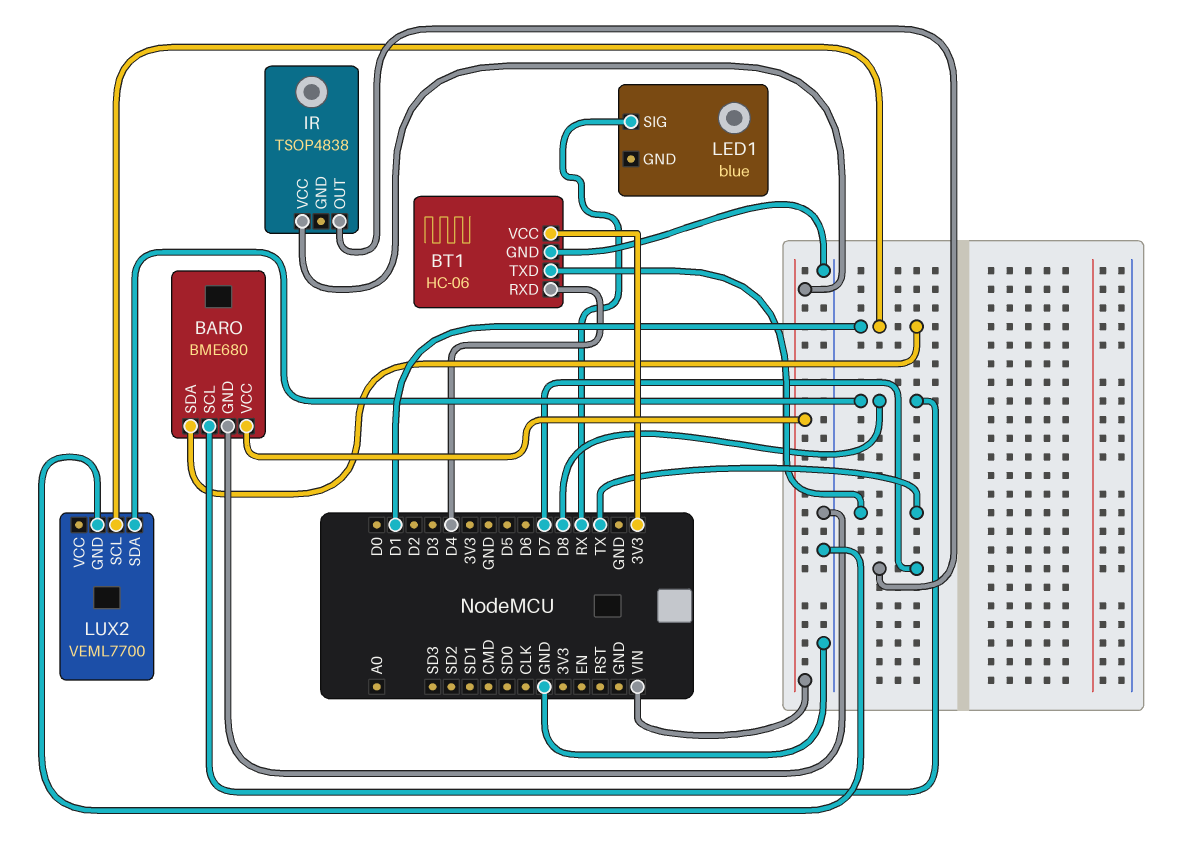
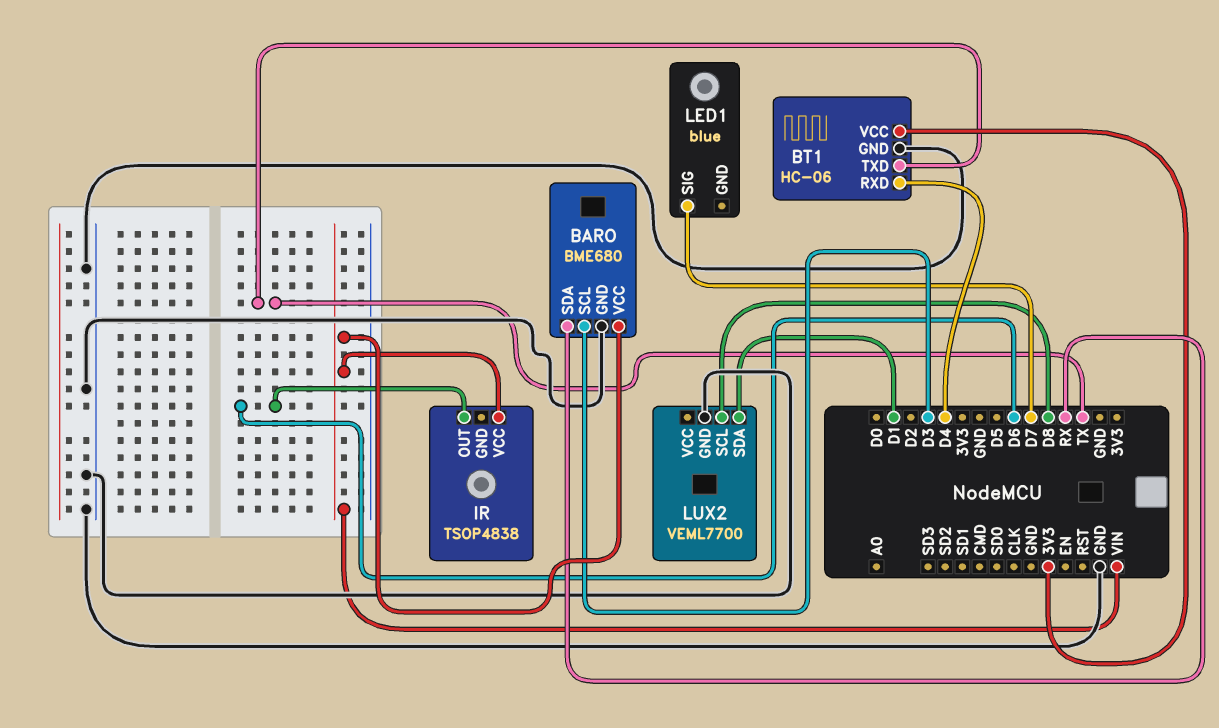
BARO pin SCL: D8 -> D3
BARO pin SDA: D1 -> RX
IR pin OUT: D7 -> D6
LED1 pin SIG: RX -> D7
LUX2 pin SCL: D1 -> D8
LUX2 pin SDA: D8 -> D1

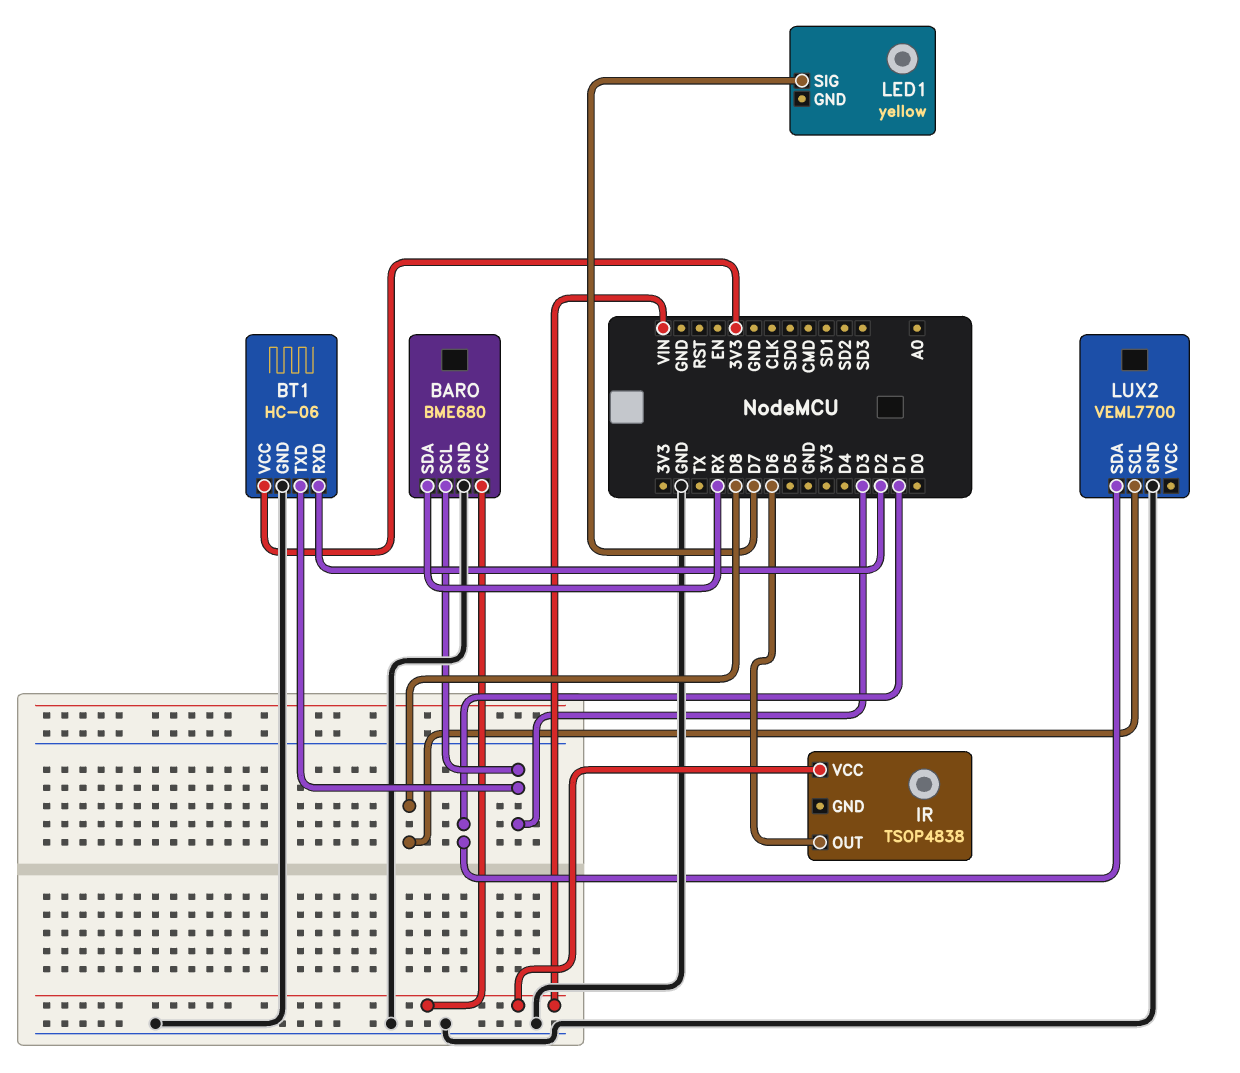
BT1 pin RXD: D4 -> D2
BT1 pin TXD: TX -> D3
LED1: blue -> yellow

